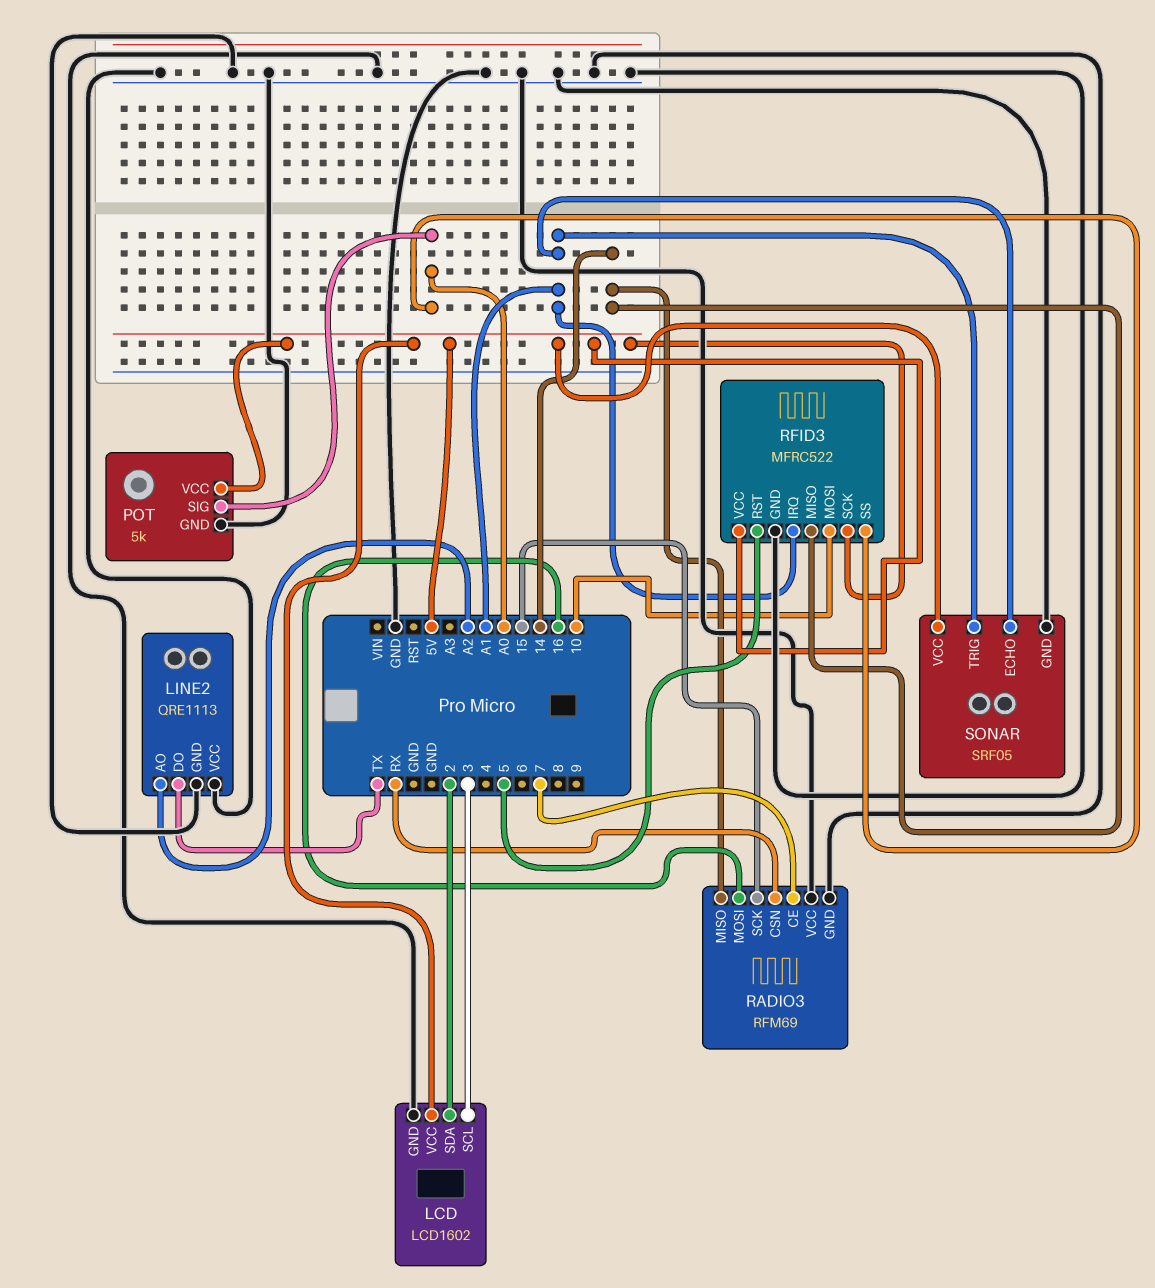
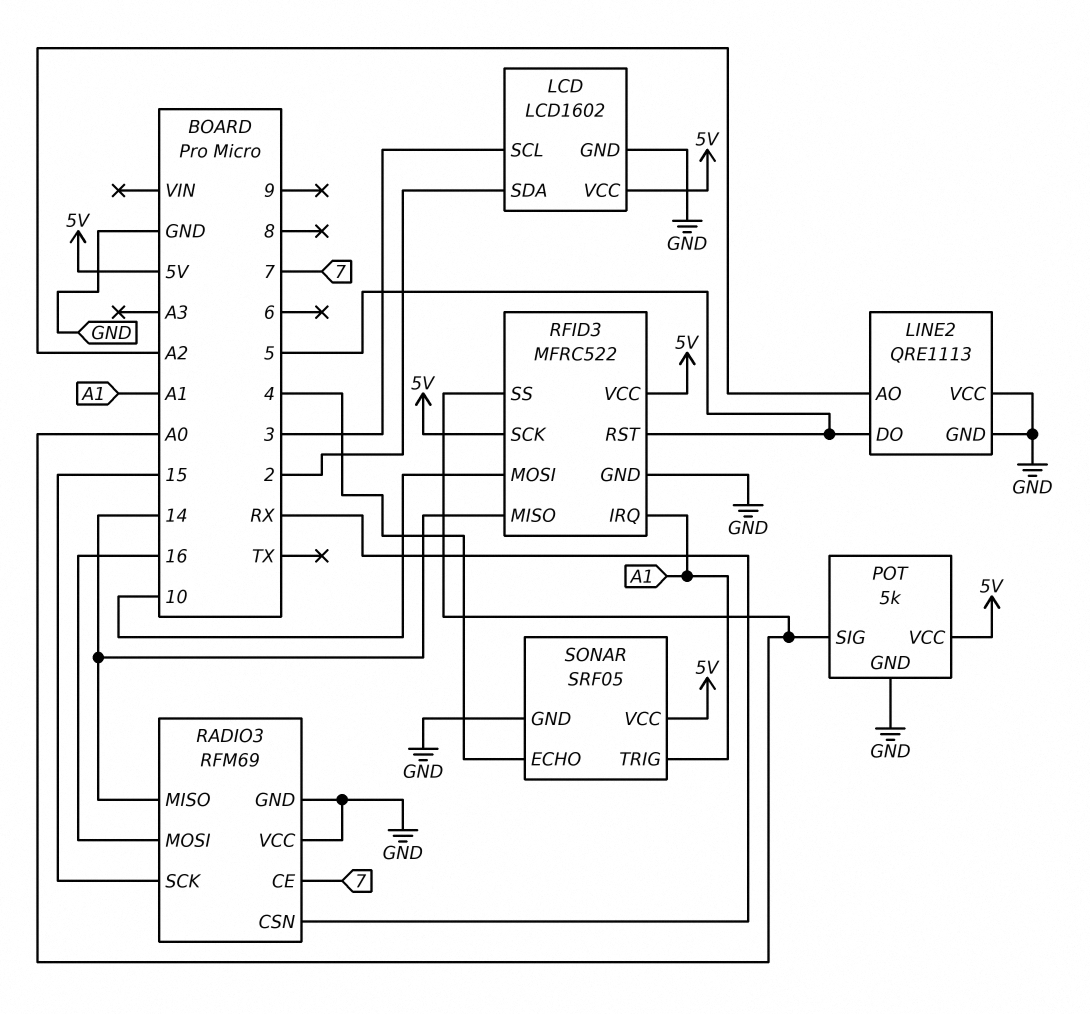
LINE2 pin DO: TX -> 5
SONAR pin ECHO: A1 -> 4

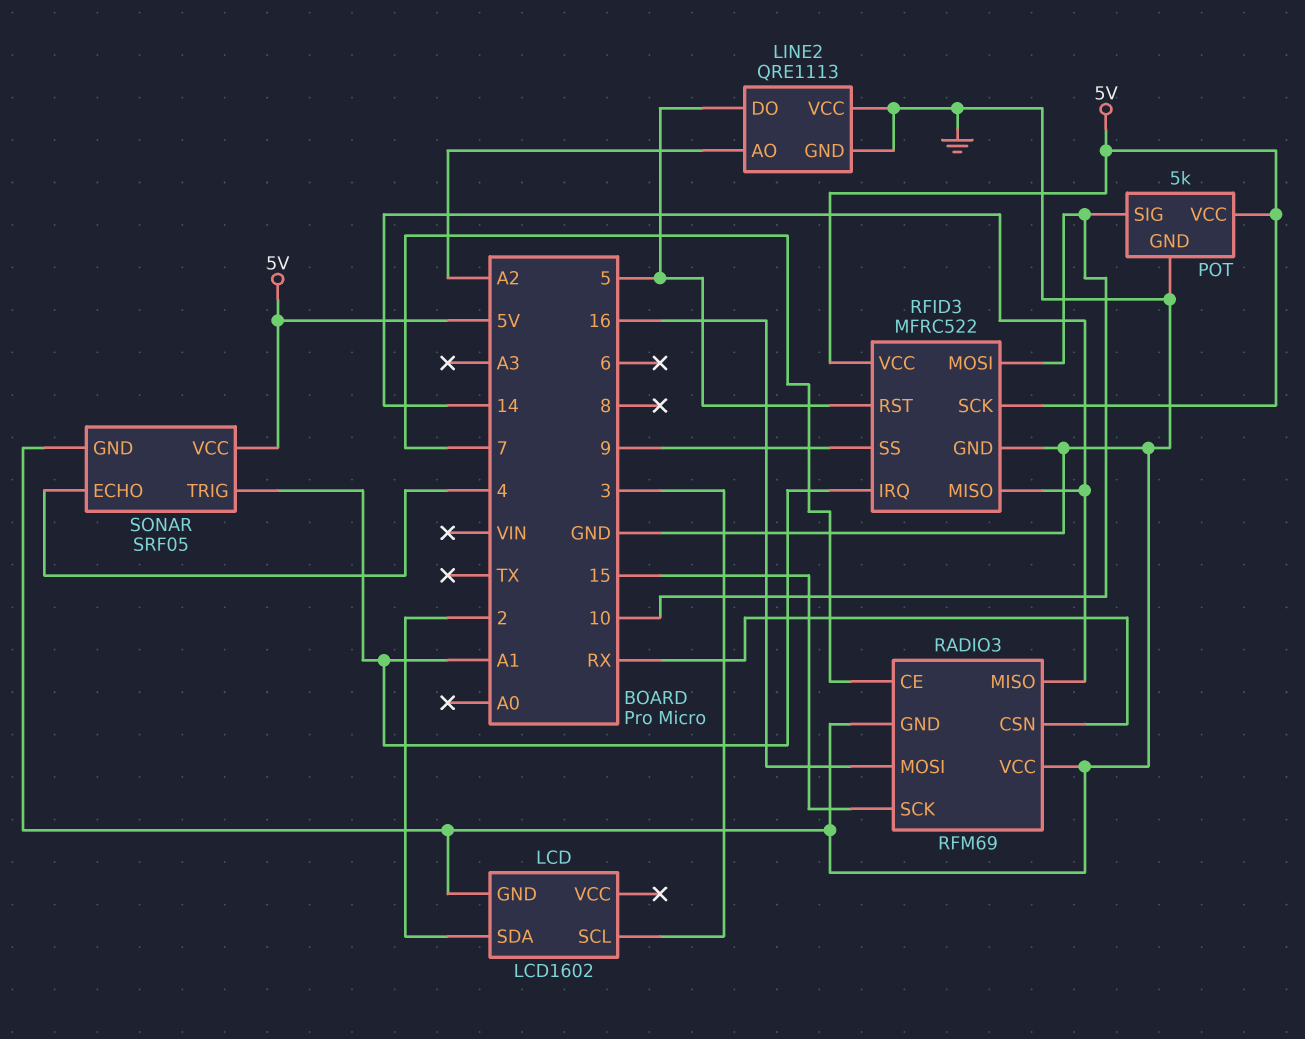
LCD pin VCC: 5V -> none
POT pin SIG: A0 -> 10
RFID3 pin SS: A0 -> 9

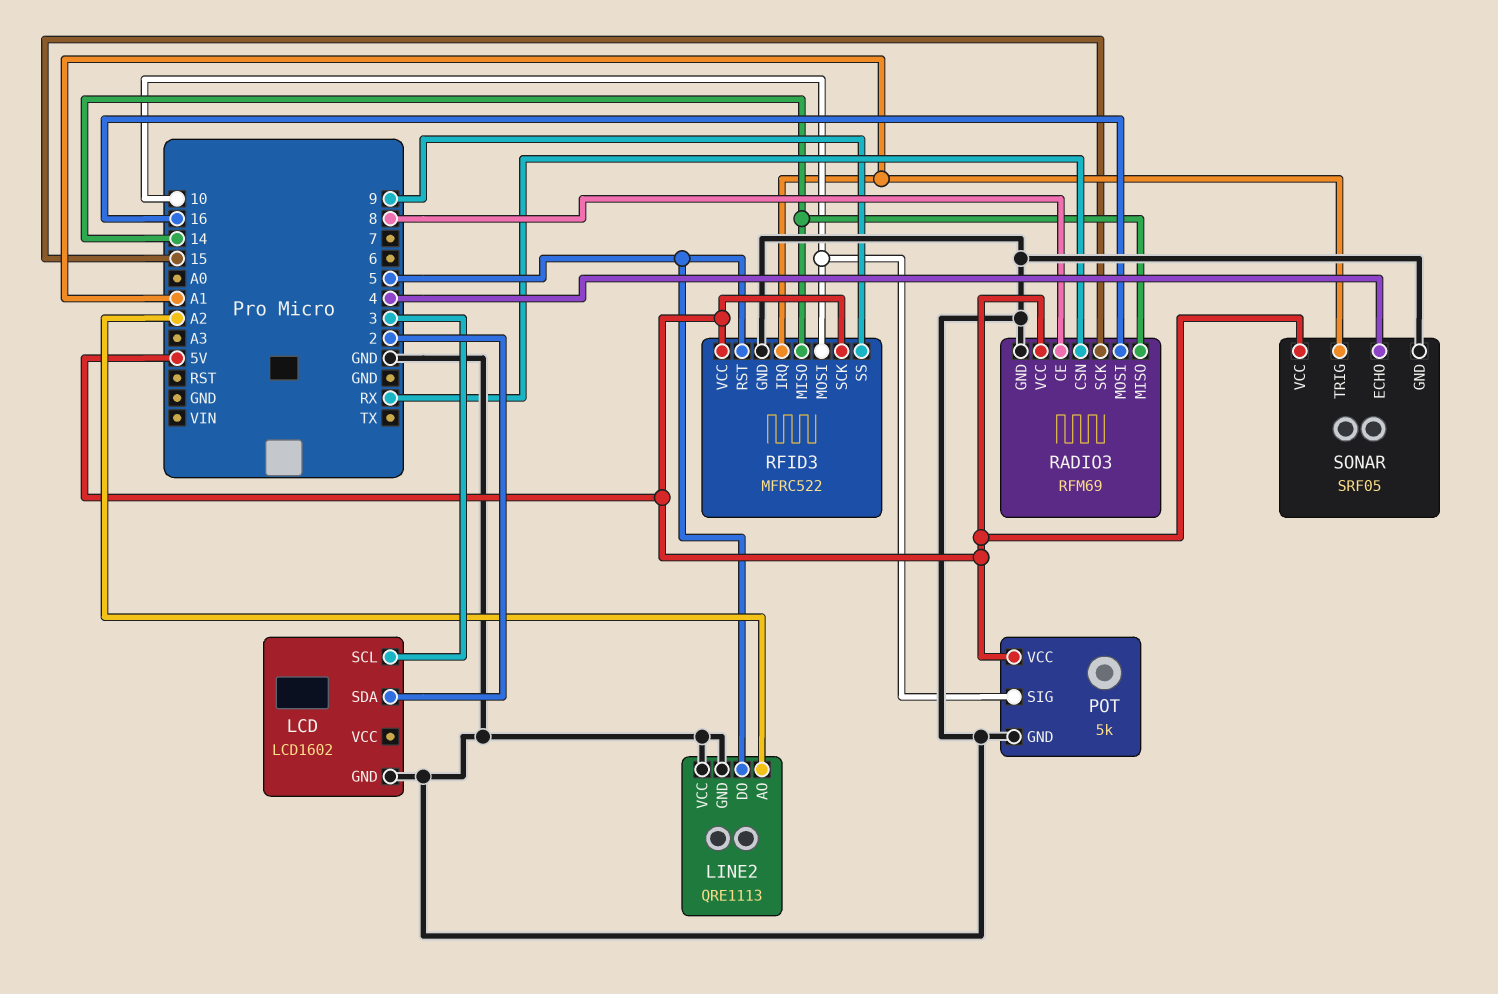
RADIO3 pin CE: 7 -> 8
RADIO3 pin VCC: GND -> 5V

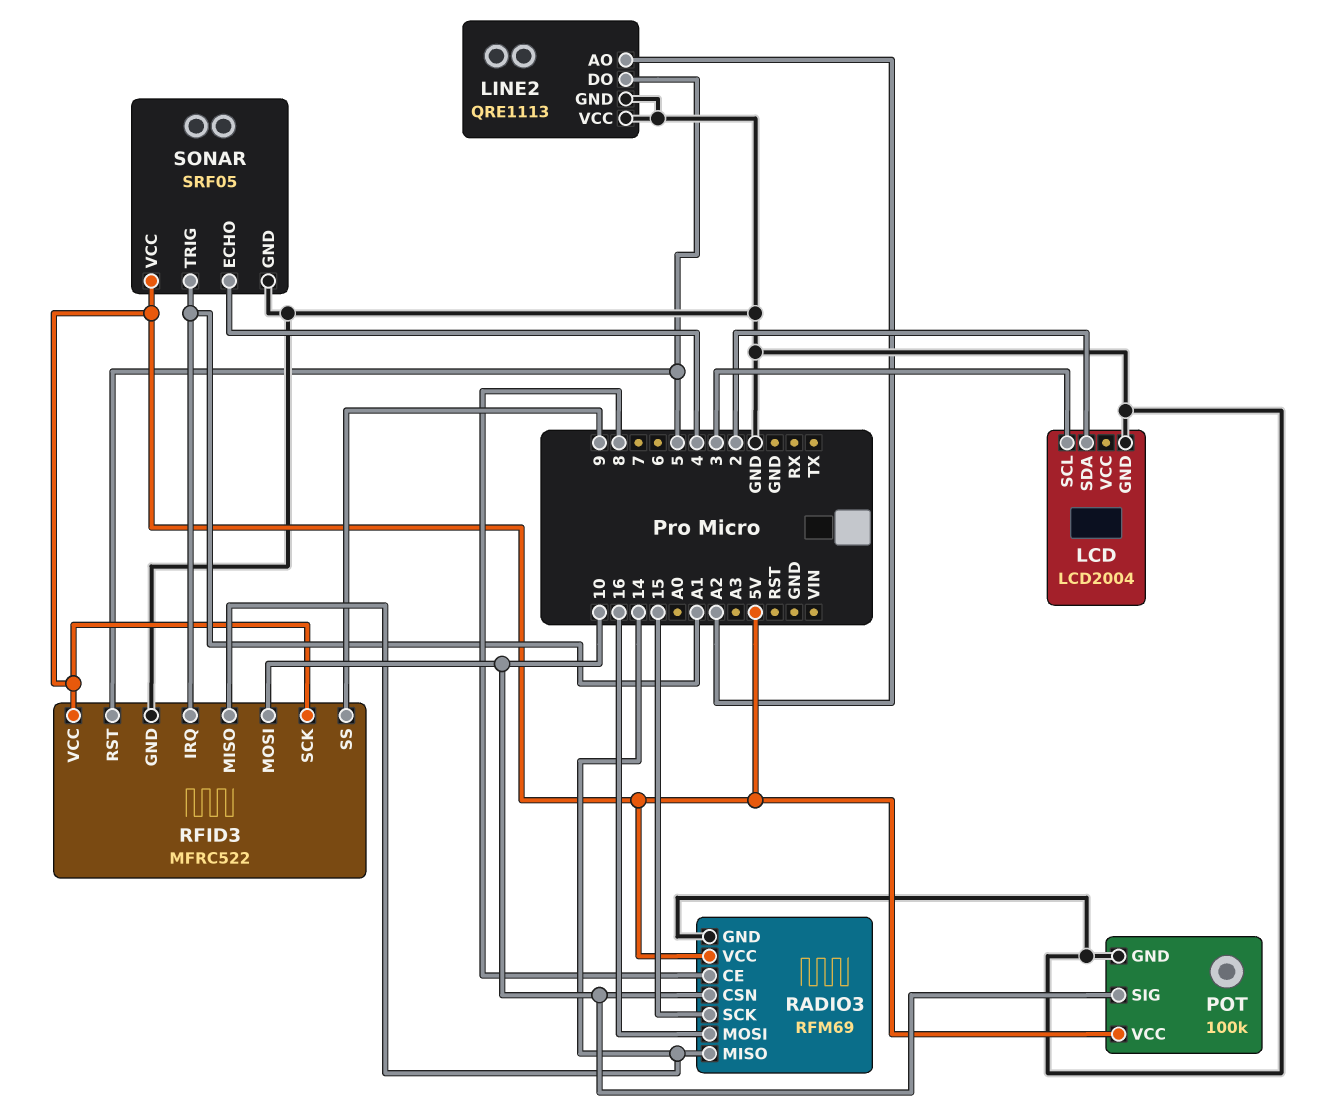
LCD: LCD1602 -> LCD2004
POT: 5k -> 100k
RADIO3 pin CSN: RX -> 10

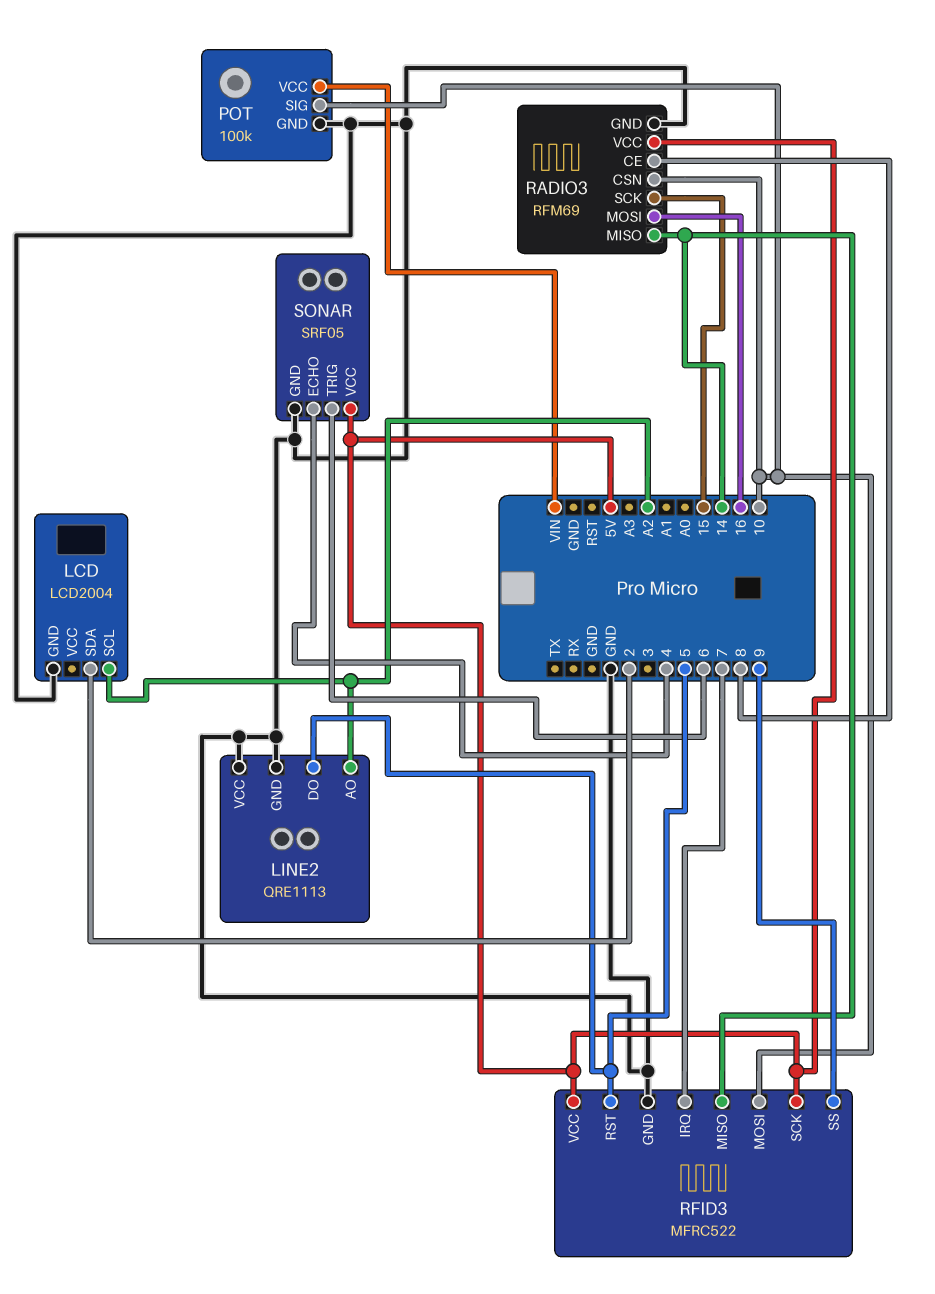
LCD pin SCL: 3 -> A2
POT pin VCC: 5V -> VIN
RFID3 pin IRQ: A1 -> 7
SONAR pin TRIG: A1 -> 6

